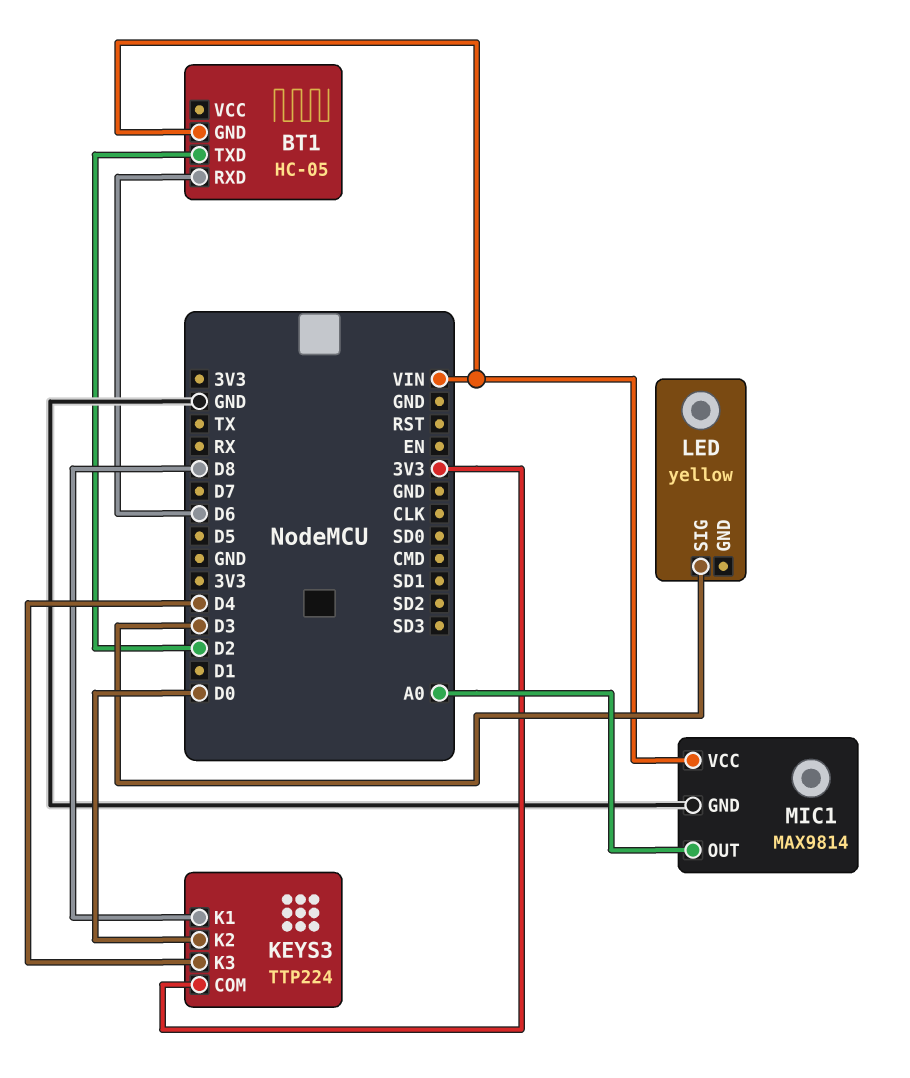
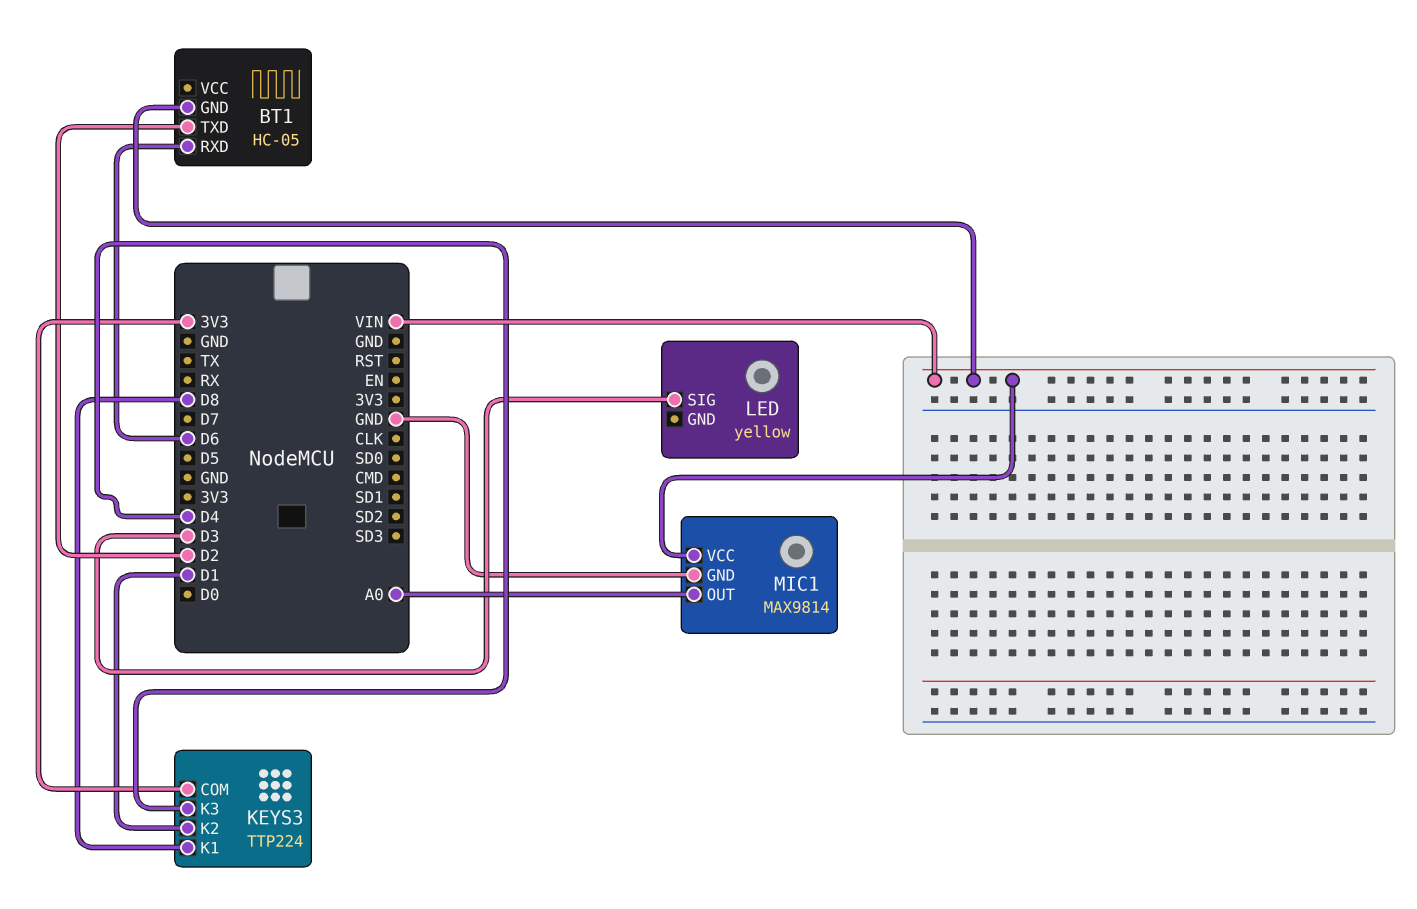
KEYS3 pin K2: D0 -> D1

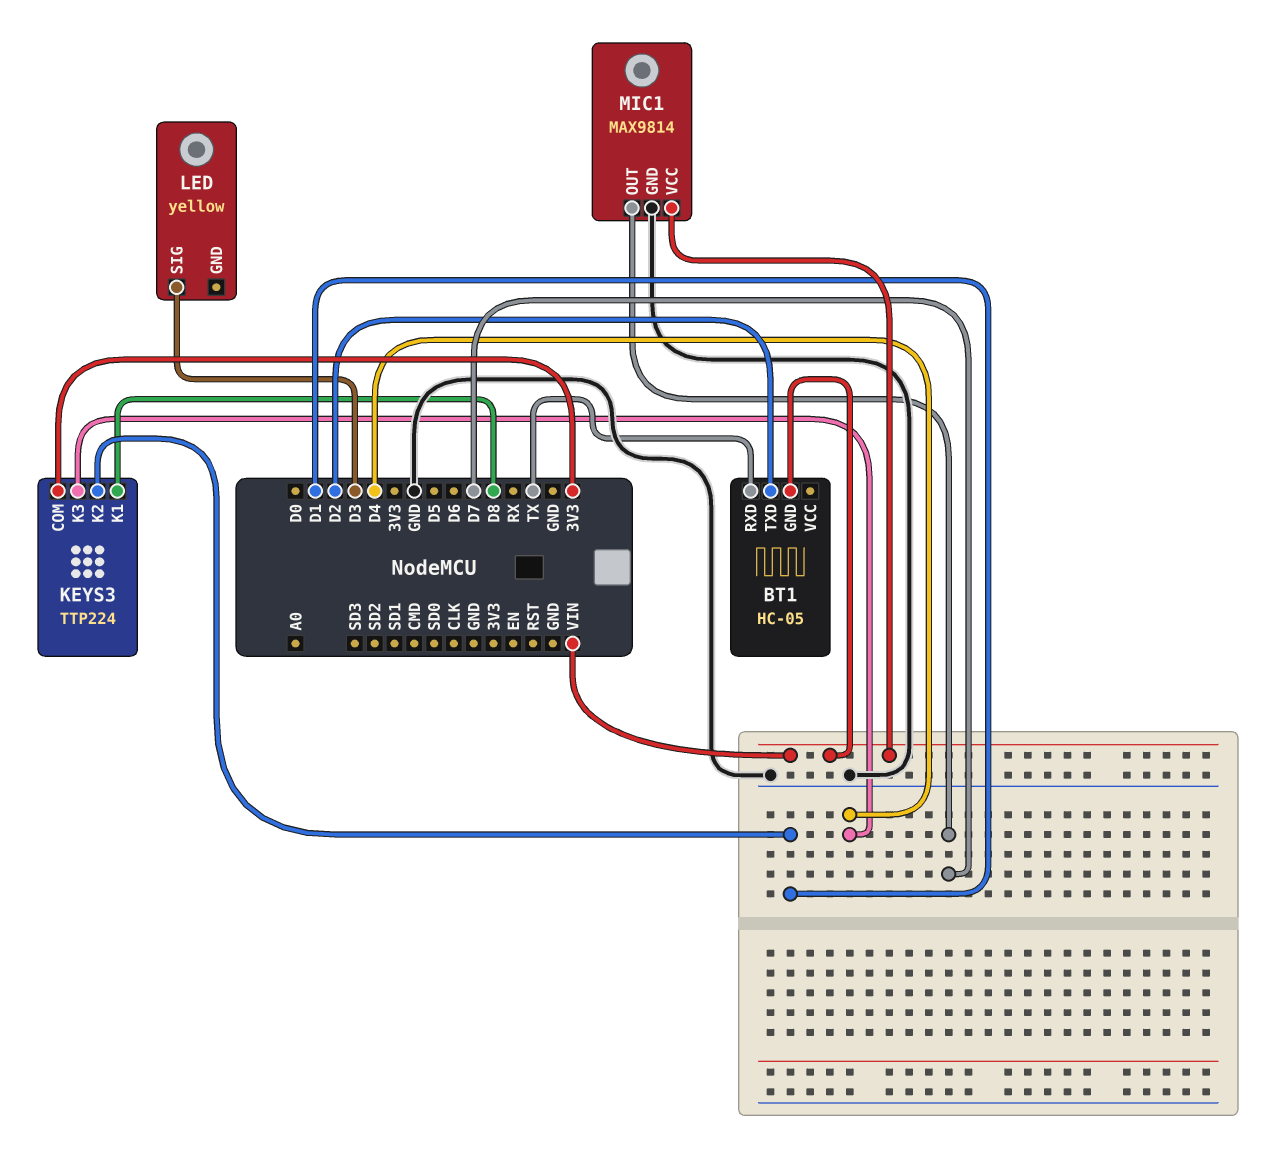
BT1 pin RXD: D6 -> TX
MIC1 pin OUT: A0 -> D7

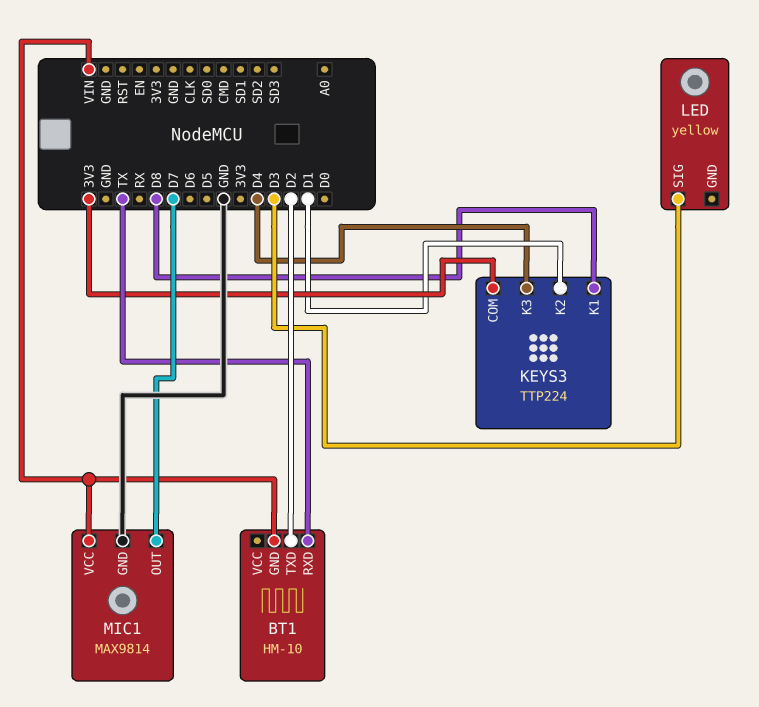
BT1: HC-05 -> HM-10

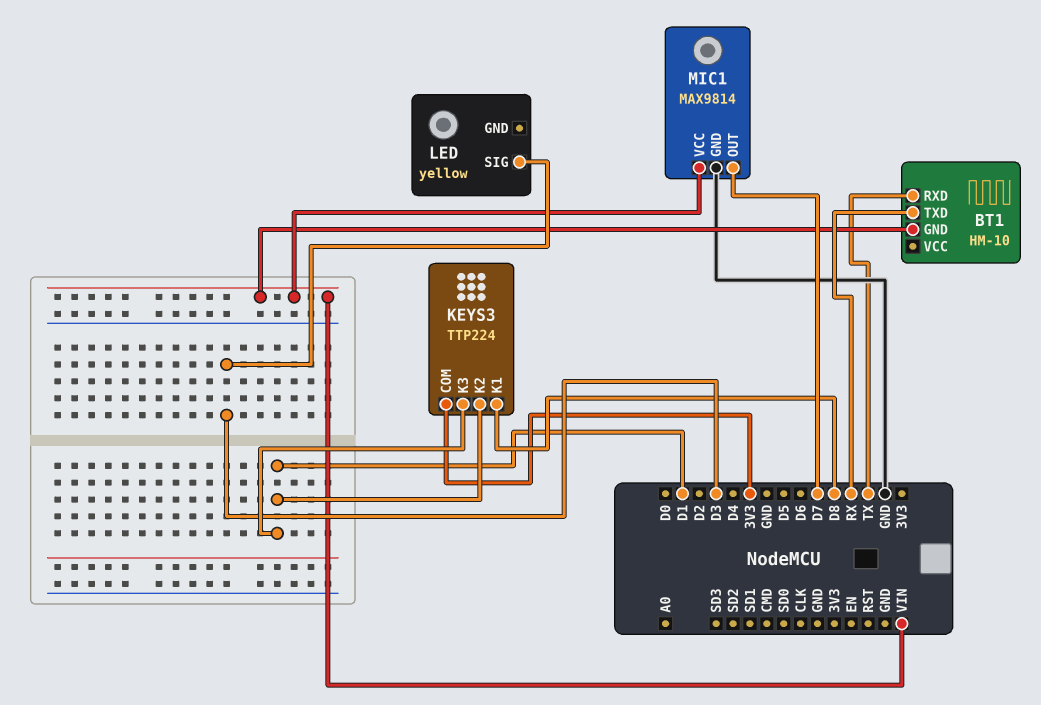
BT1 pin TXD: D2 -> RX
KEYS3 pin K3: D4 -> D1

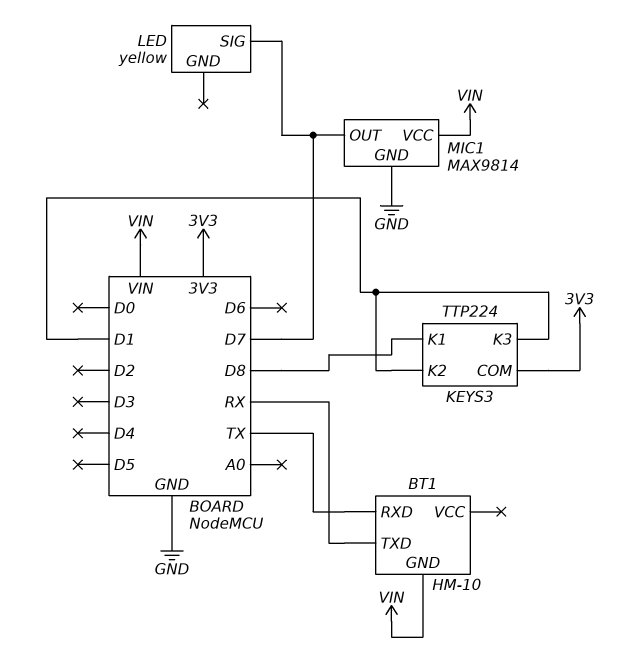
LED pin SIG: D3 -> D7

